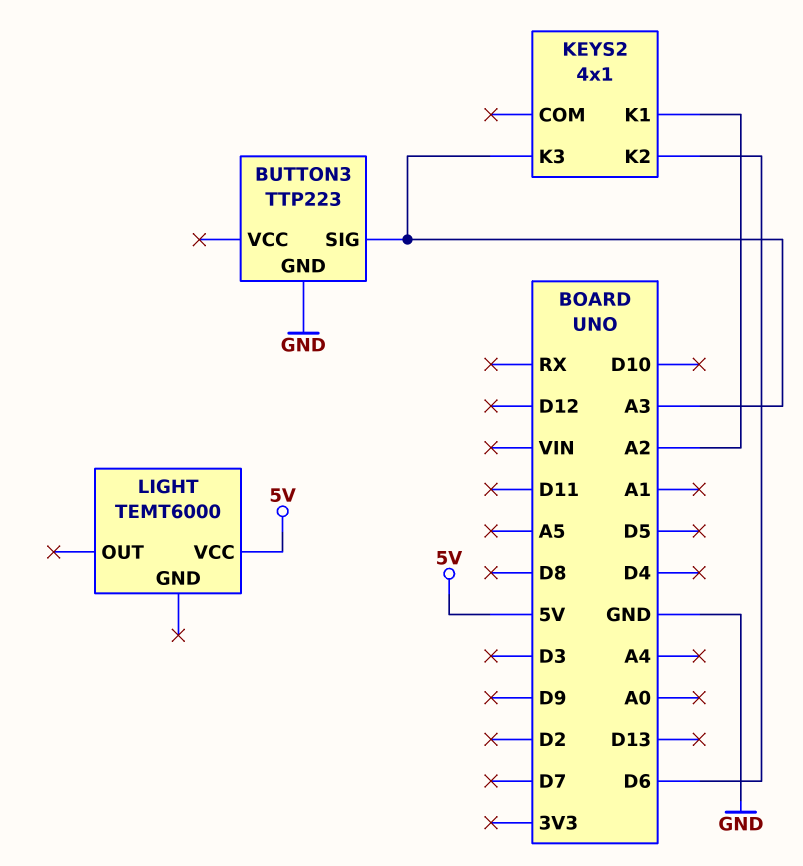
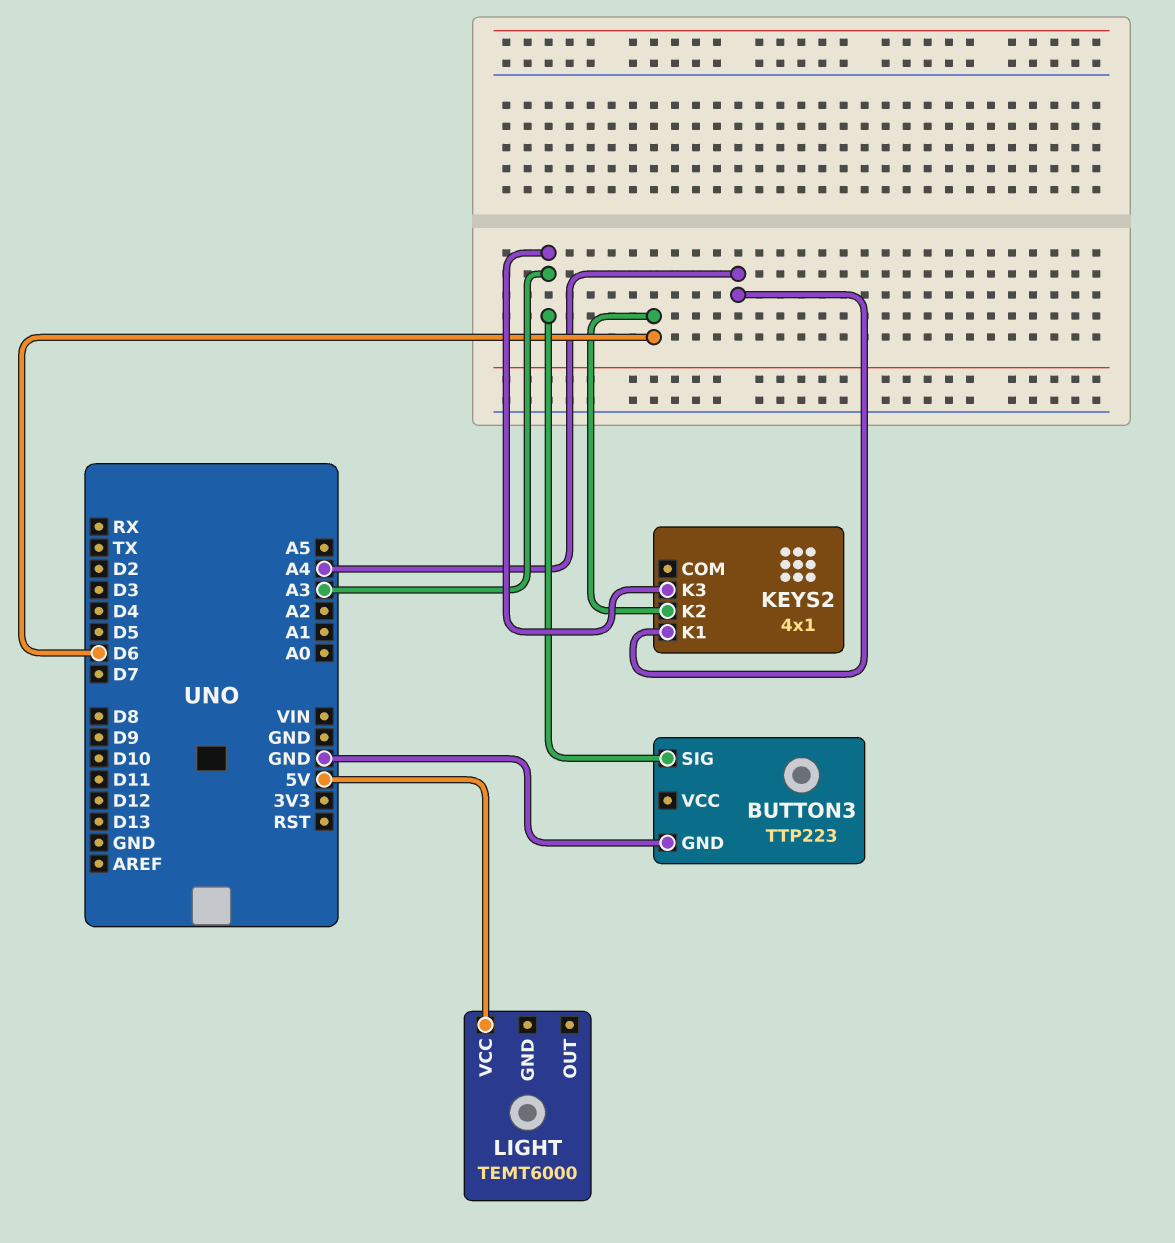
KEYS2 pin K1: A2 -> A4

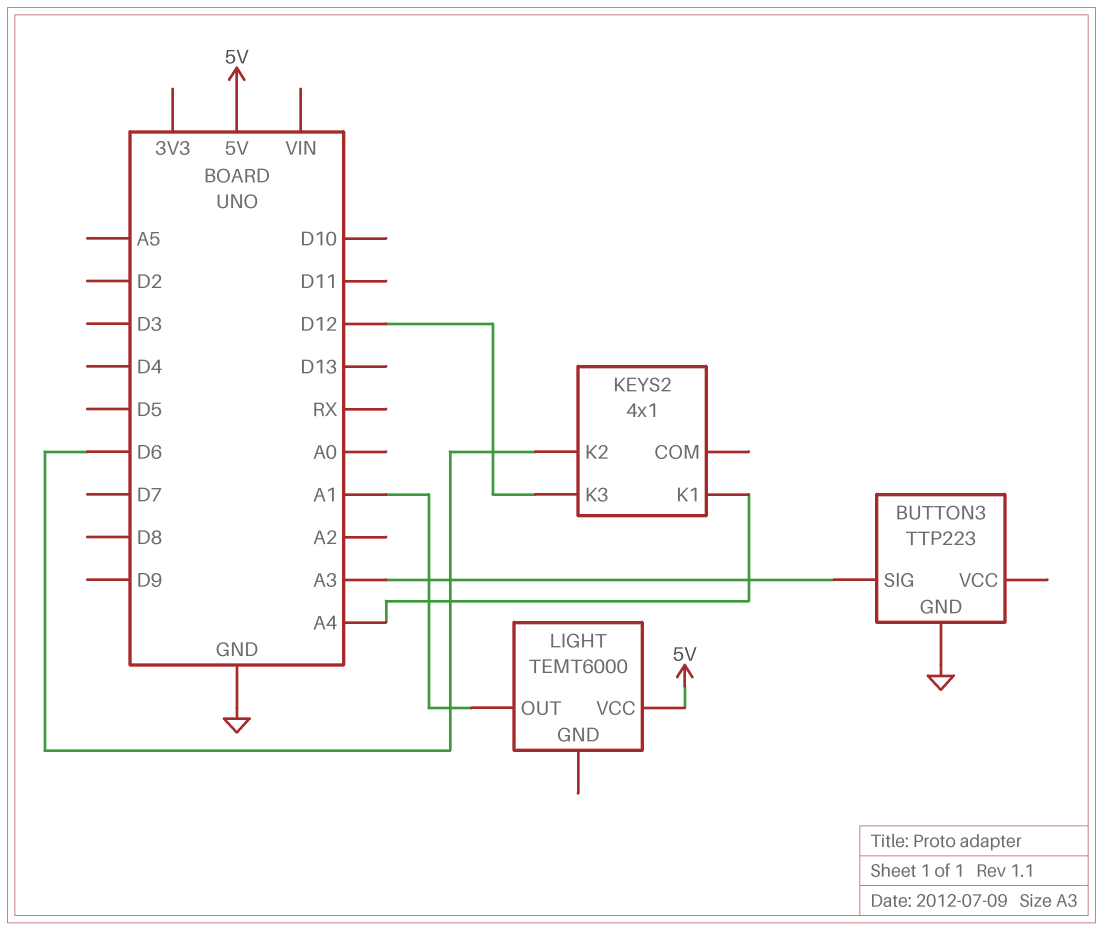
KEYS2 pin K3: A3 -> D12
LIGHT pin OUT: none -> A1

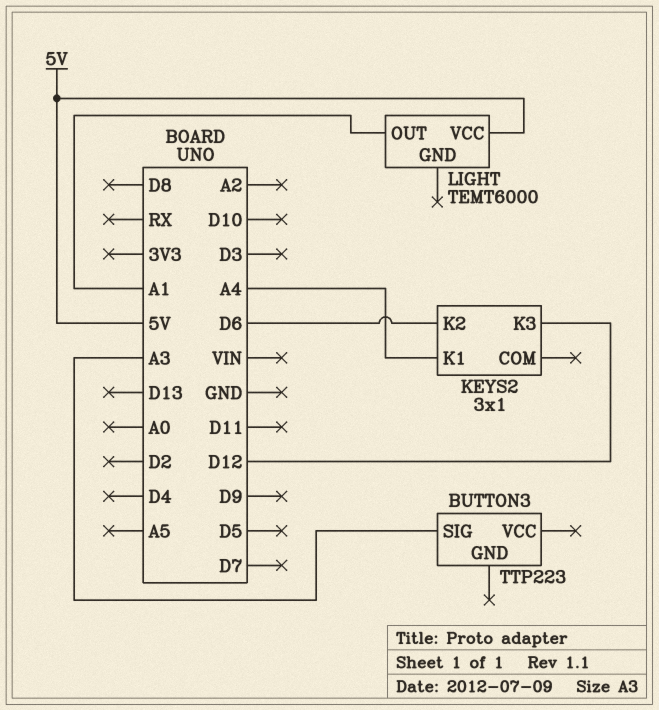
BUTTON3 pin GND: GND -> none
KEYS2: 4x1 -> 3x1

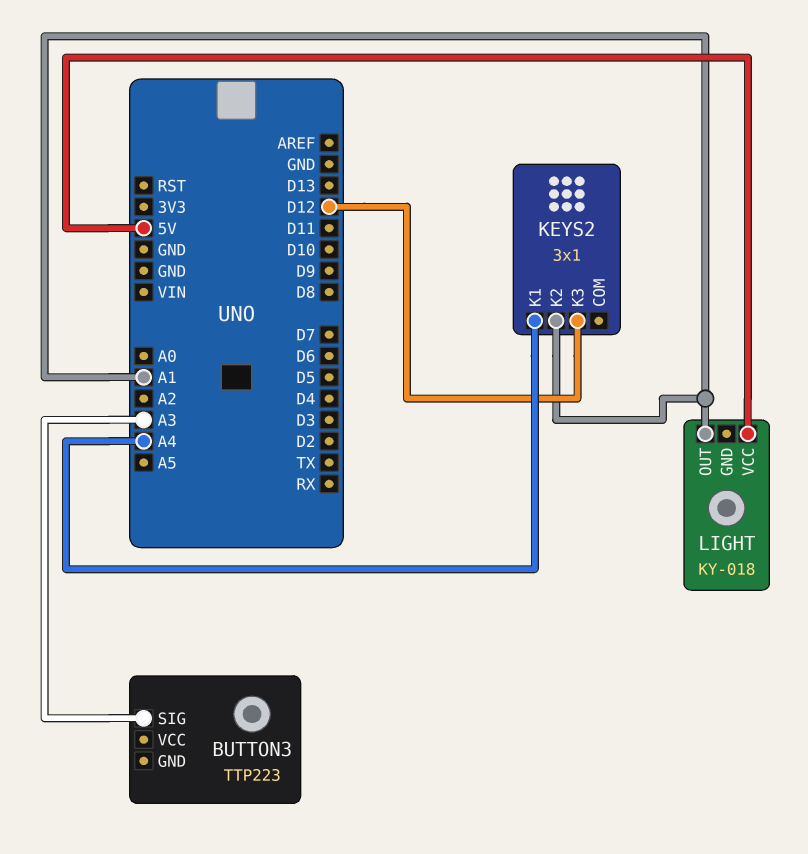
KEYS2 pin K2: D6 -> A1
LIGHT: TEMT6000 -> KY-018

